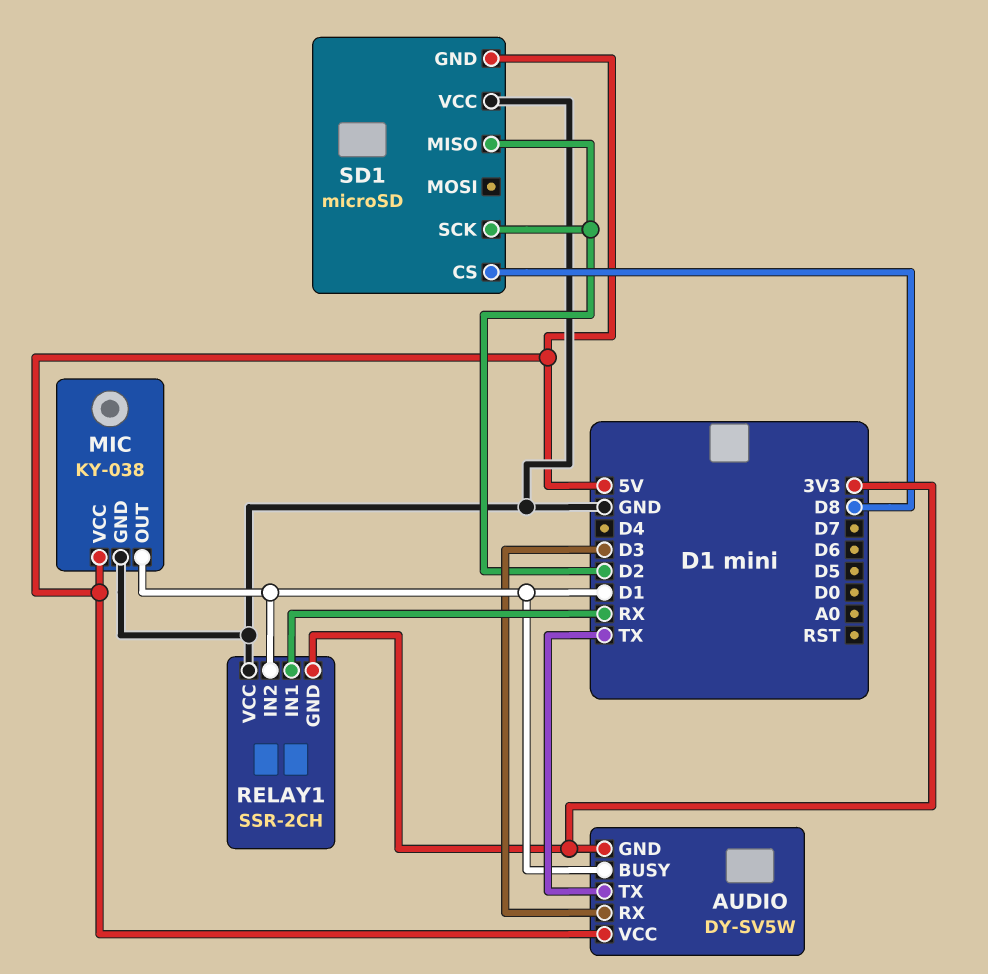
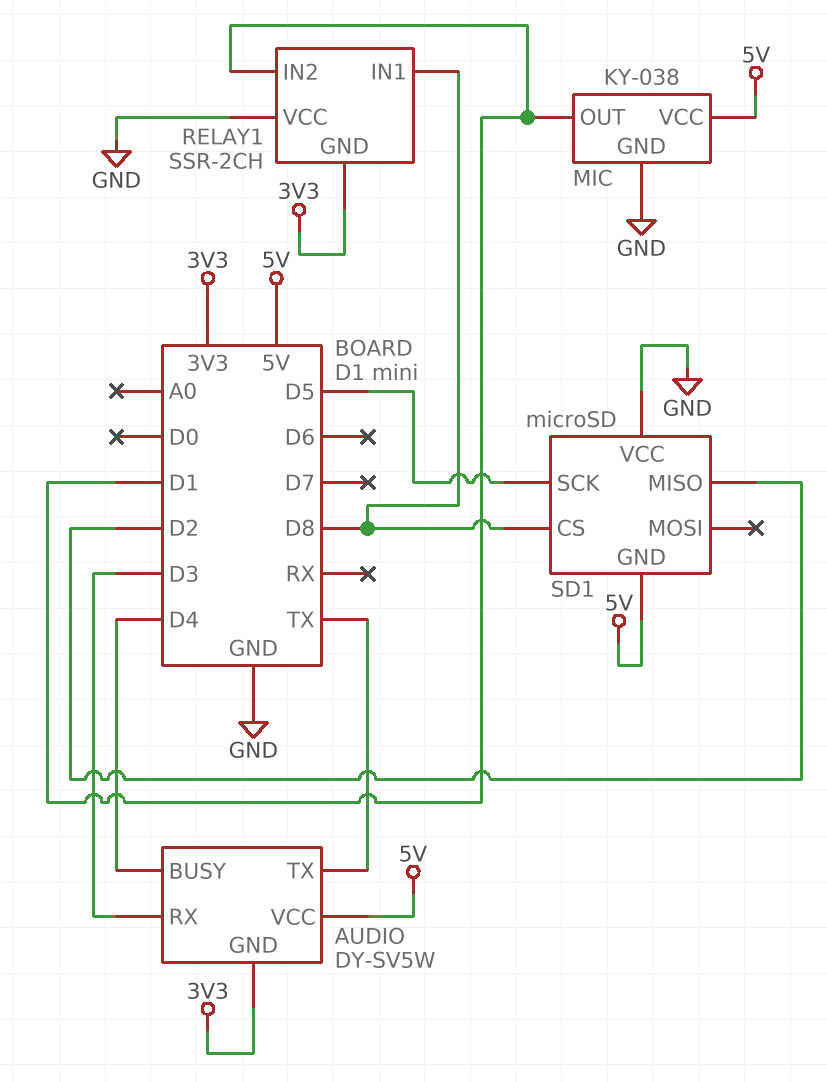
AUDIO pin BUSY: D1 -> D4
RELAY1 pin IN1: RX -> D8
SD1 pin SCK: D2 -> D5

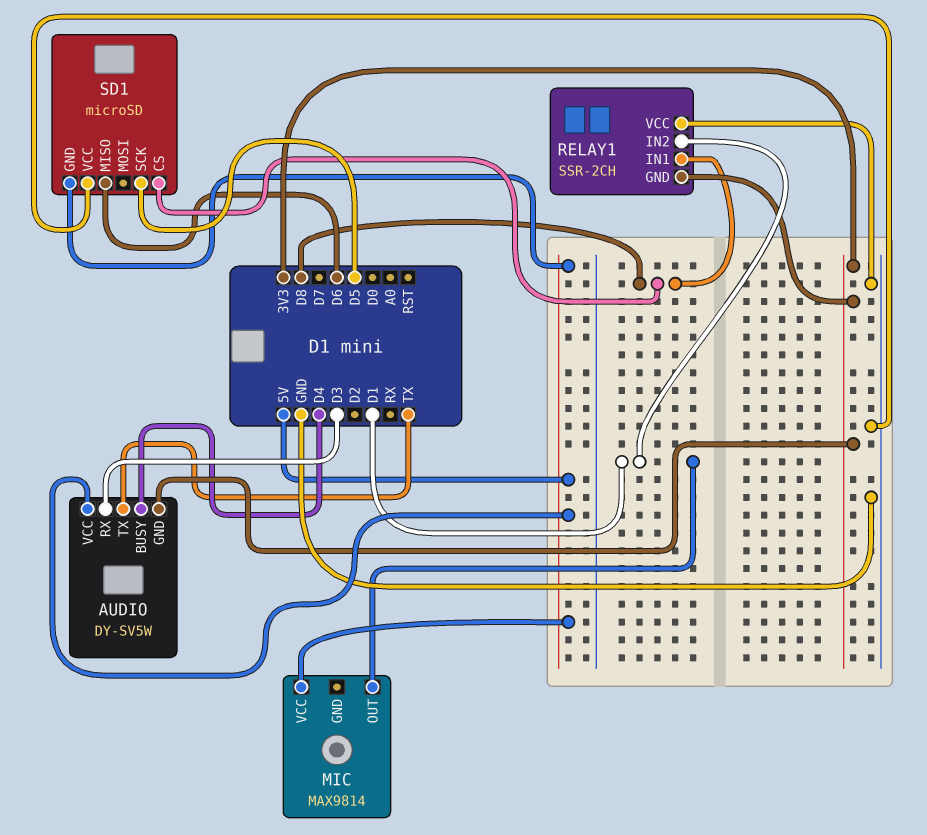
MIC: KY-038 -> MAX9814
MIC pin GND: GND -> none
SD1 pin MISO: D2 -> D6

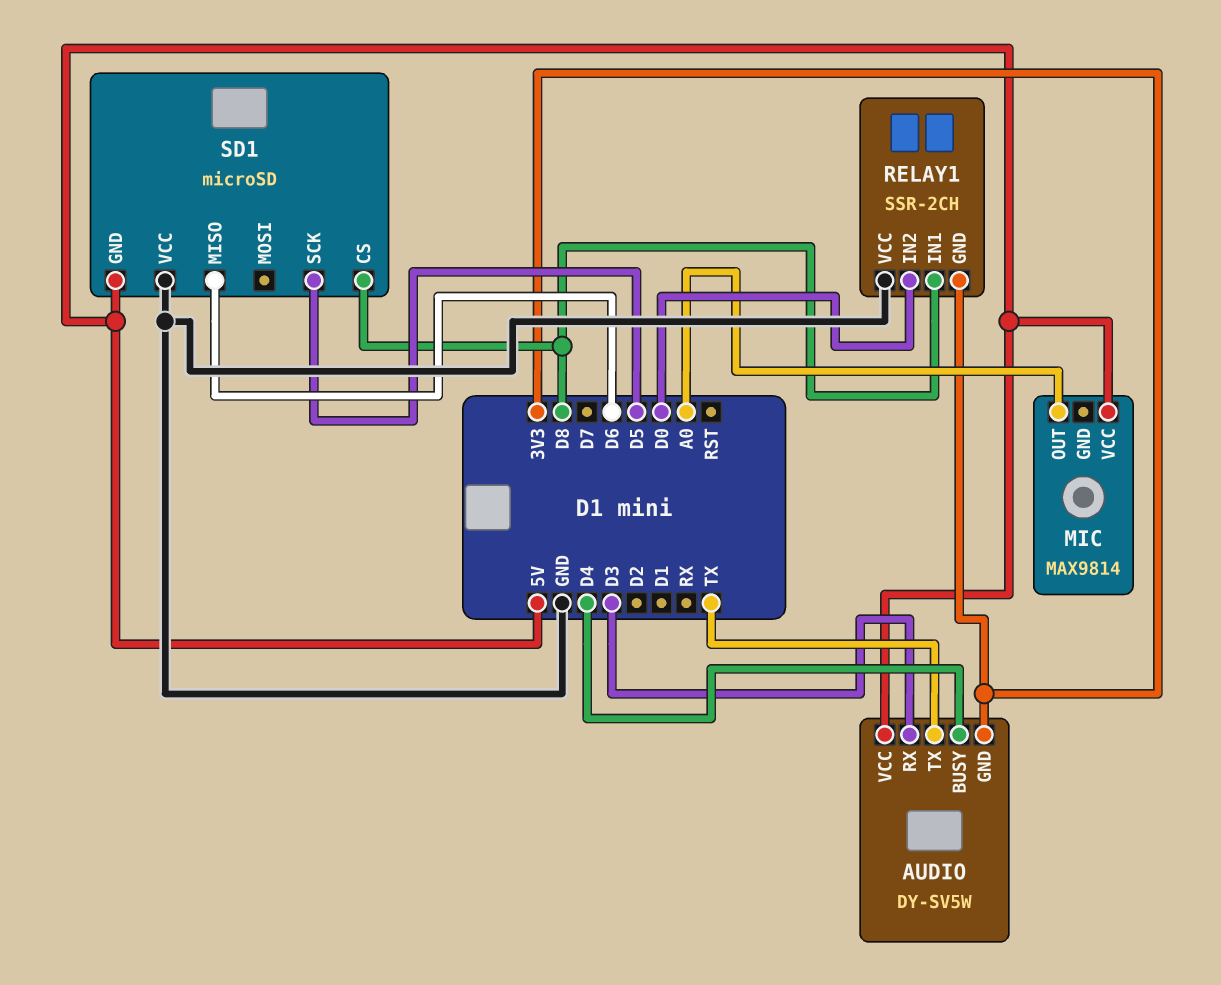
MIC pin OUT: D1 -> A0
RELAY1 pin IN2: D1 -> D0

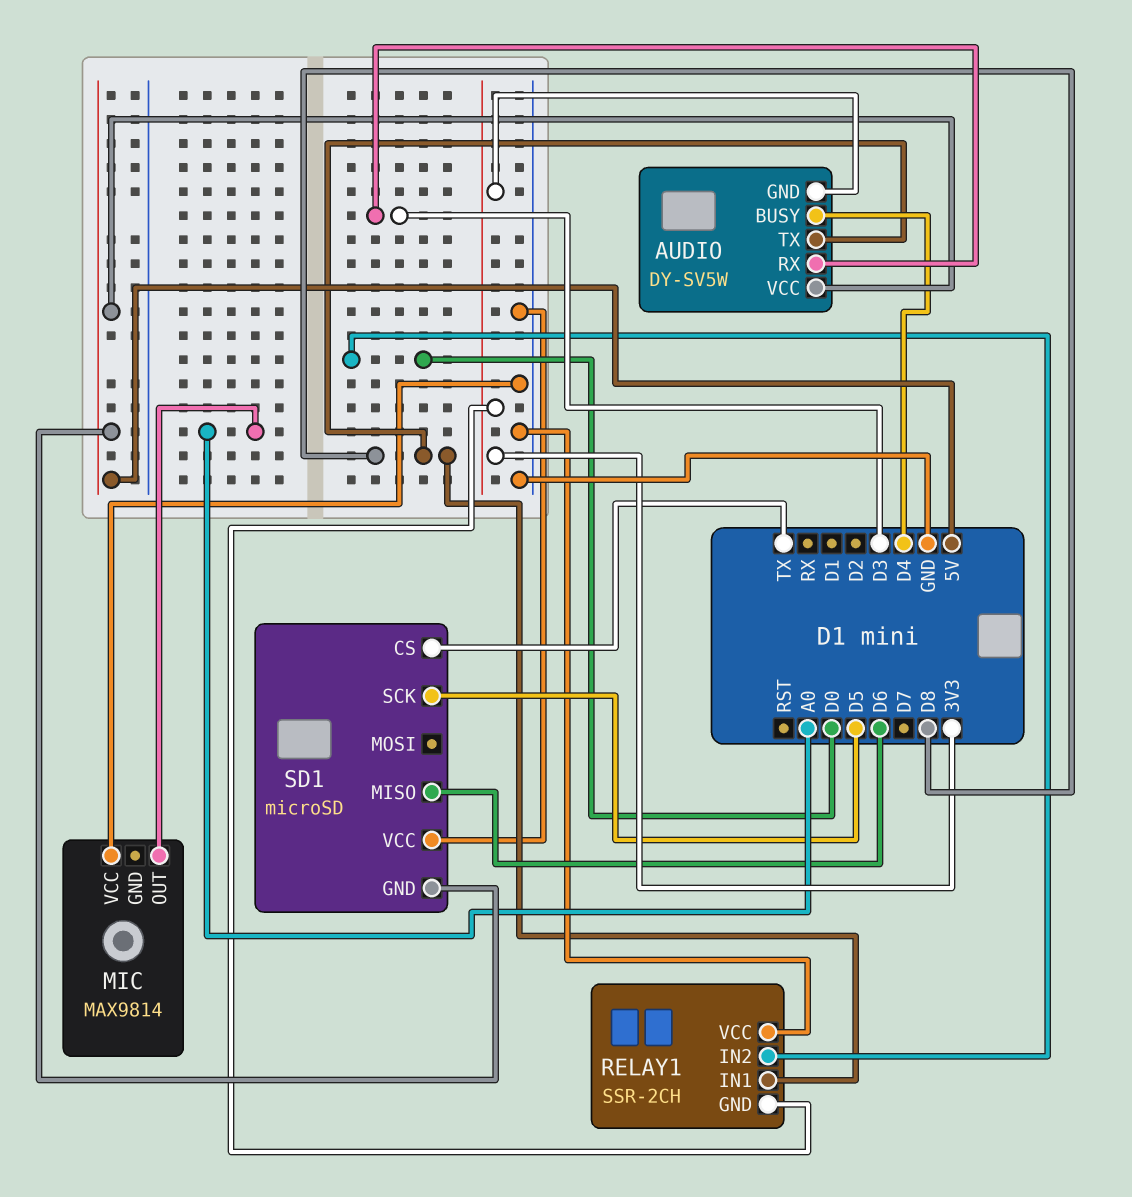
AUDIO pin TX: TX -> D8
MIC pin VCC: 5V -> GND
SD1 pin CS: D8 -> TX

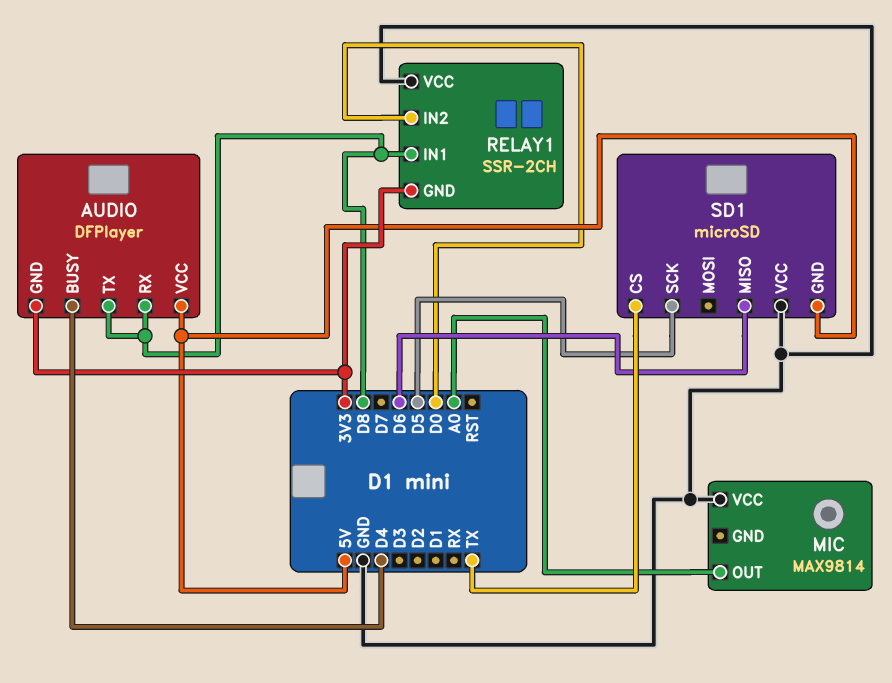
AUDIO: DY-SV5W -> DFPlayer
AUDIO pin RX: D3 -> D8

